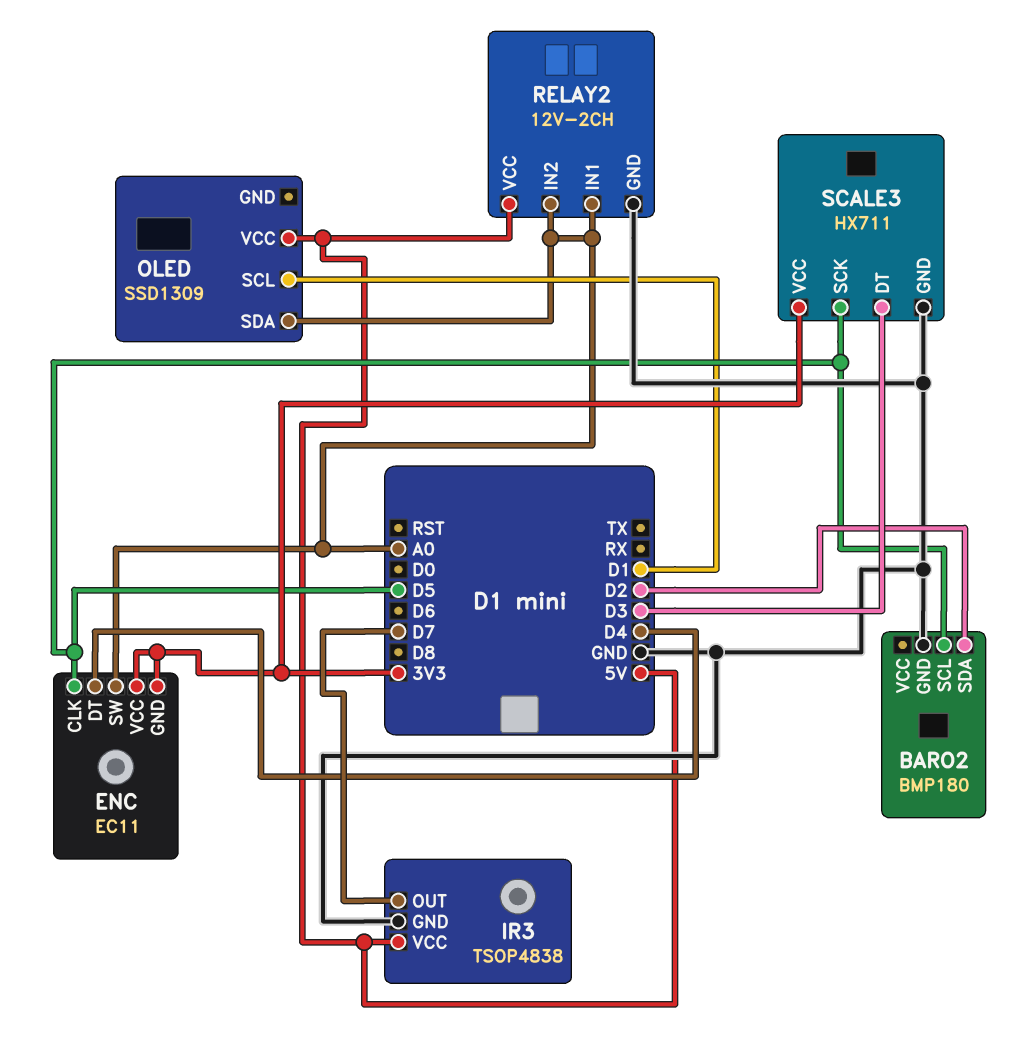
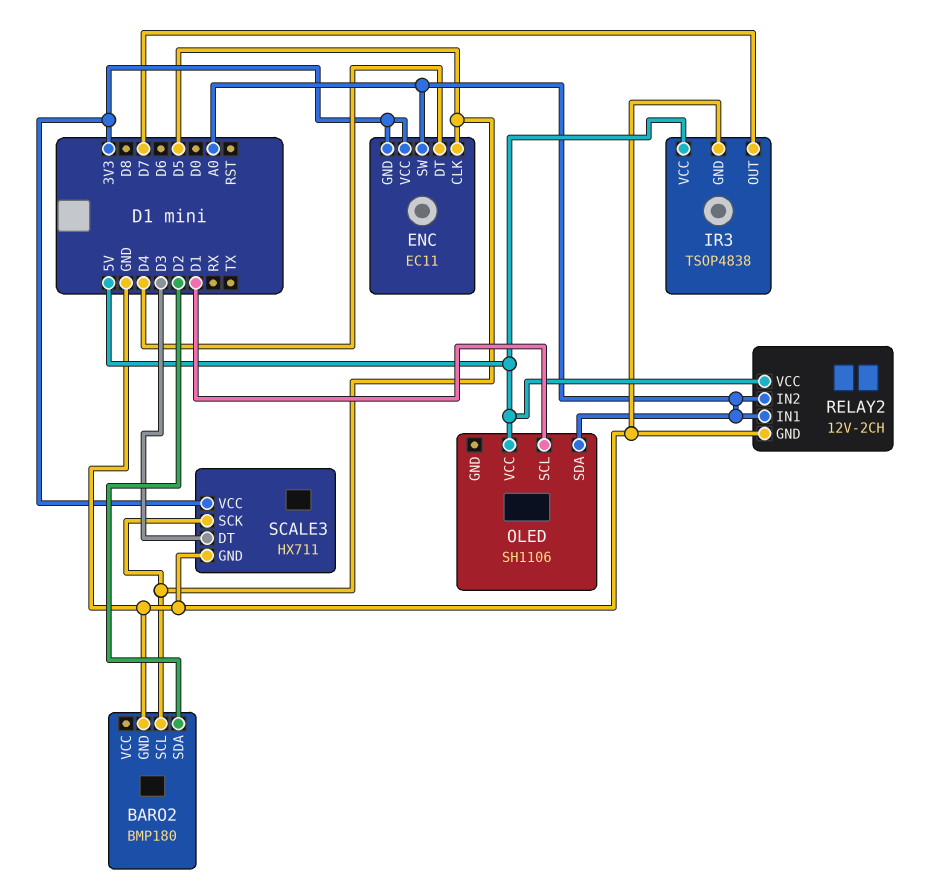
OLED: SSD1309 -> SH1106

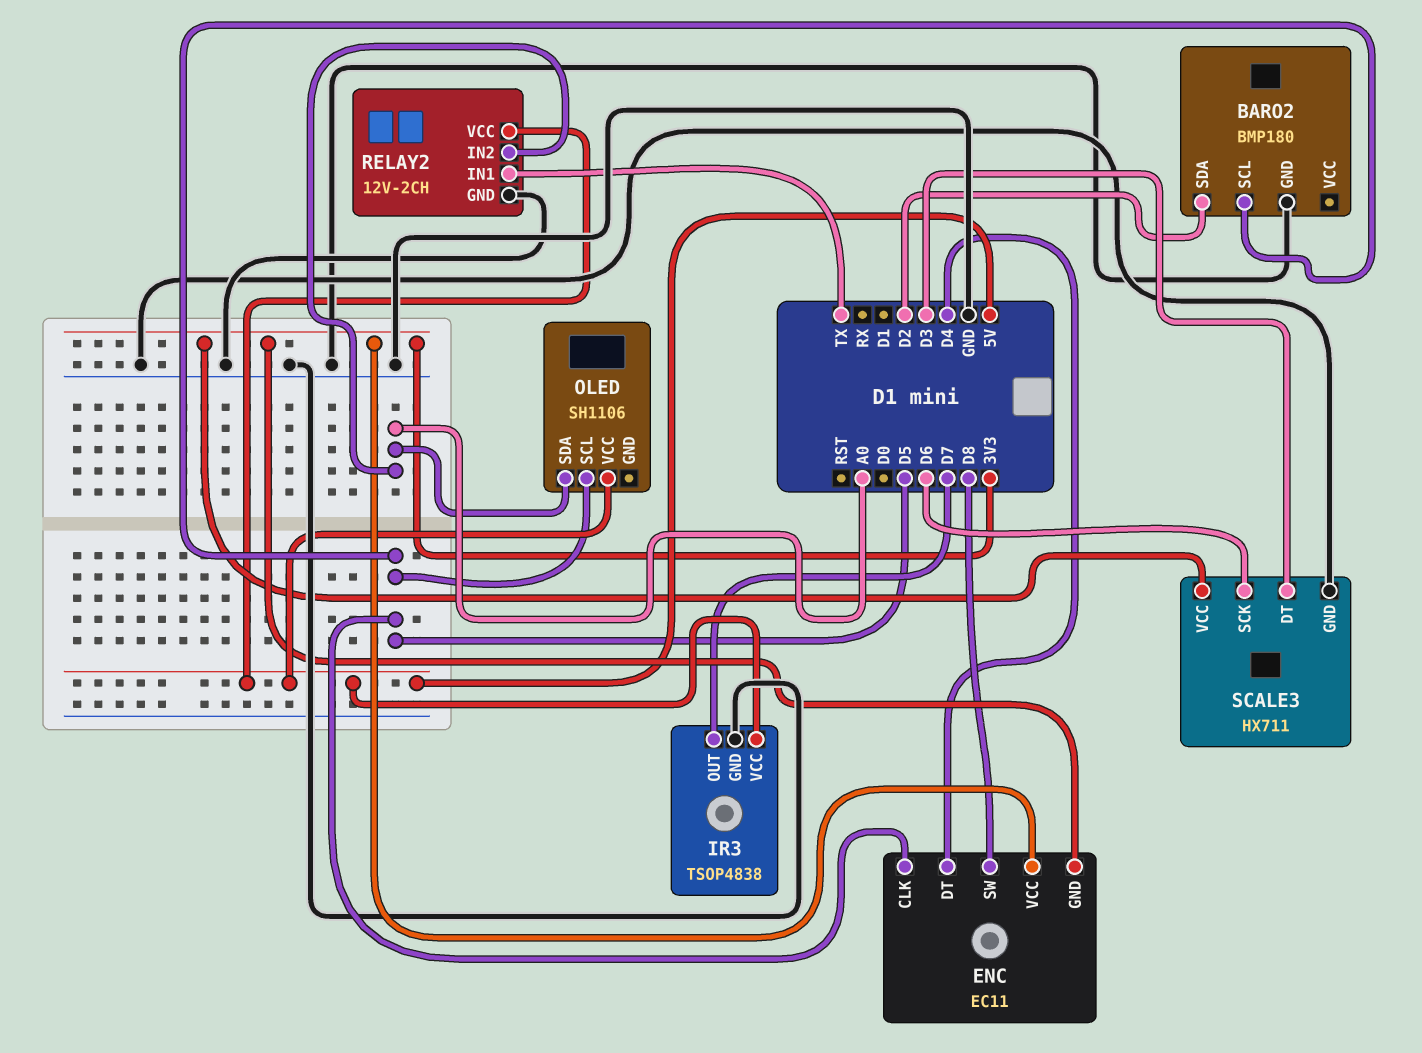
ENC pin SW: A0 -> D8
OLED pin SCL: D1 -> D5
RELAY2 pin IN1: A0 -> TX
SCALE3 pin SCK: D5 -> D6

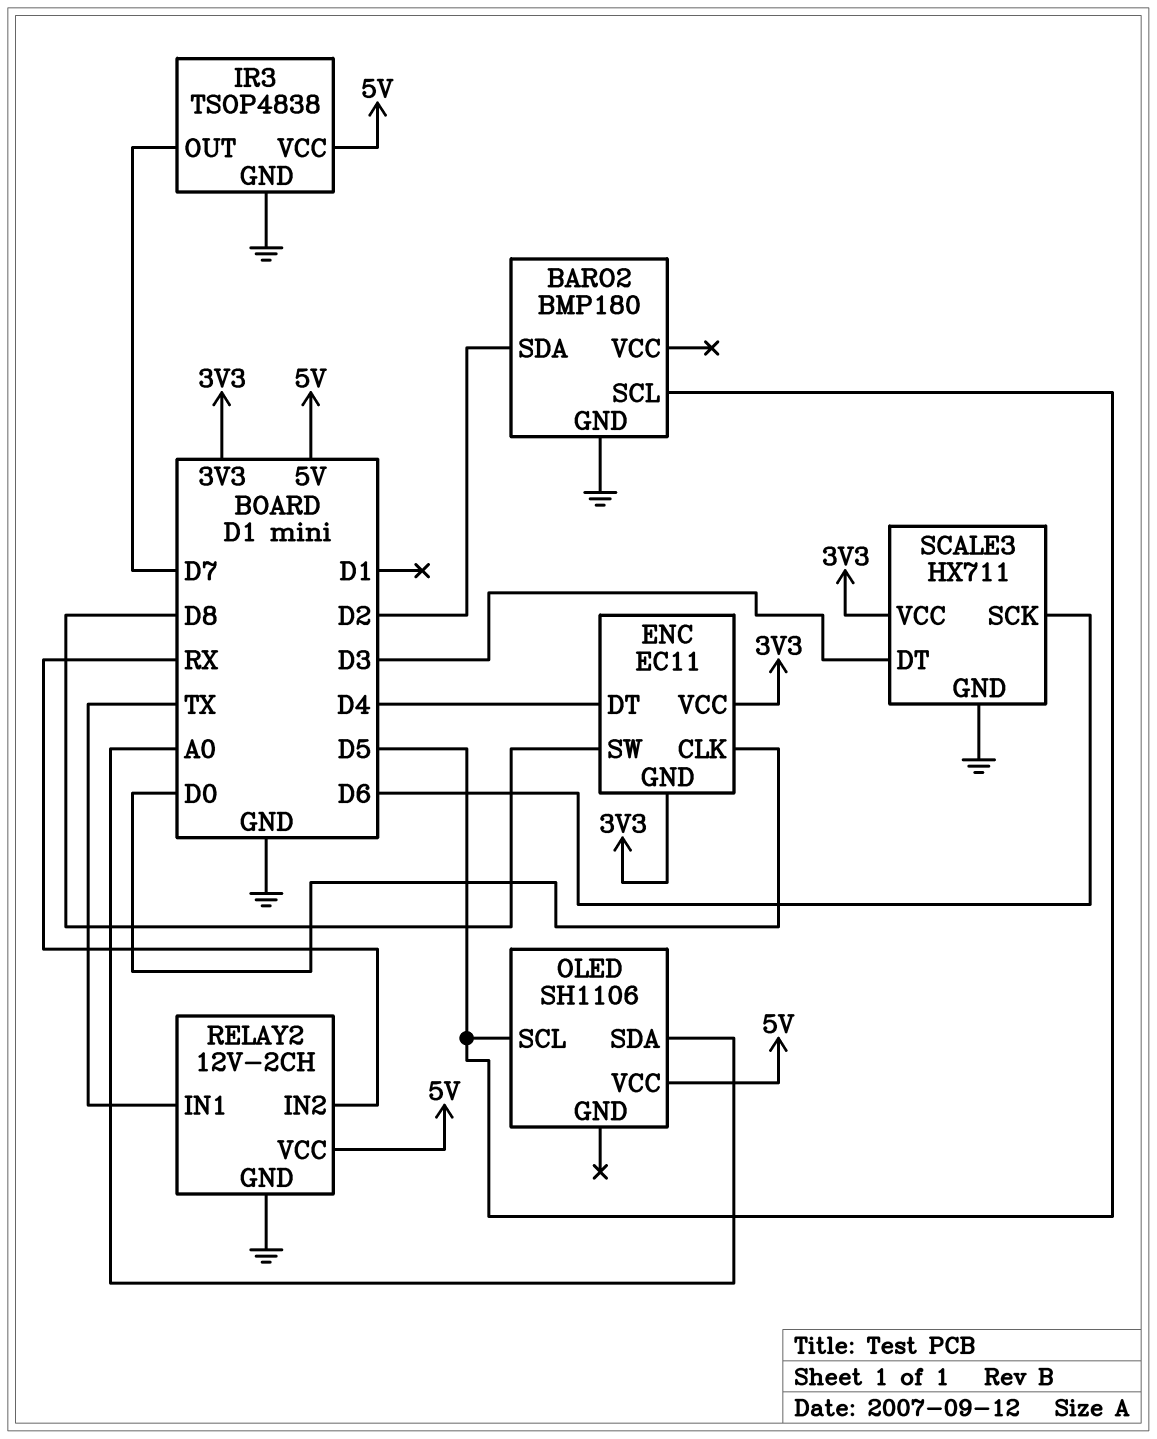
ENC pin CLK: D5 -> D0
RELAY2 pin IN2: A0 -> RX

